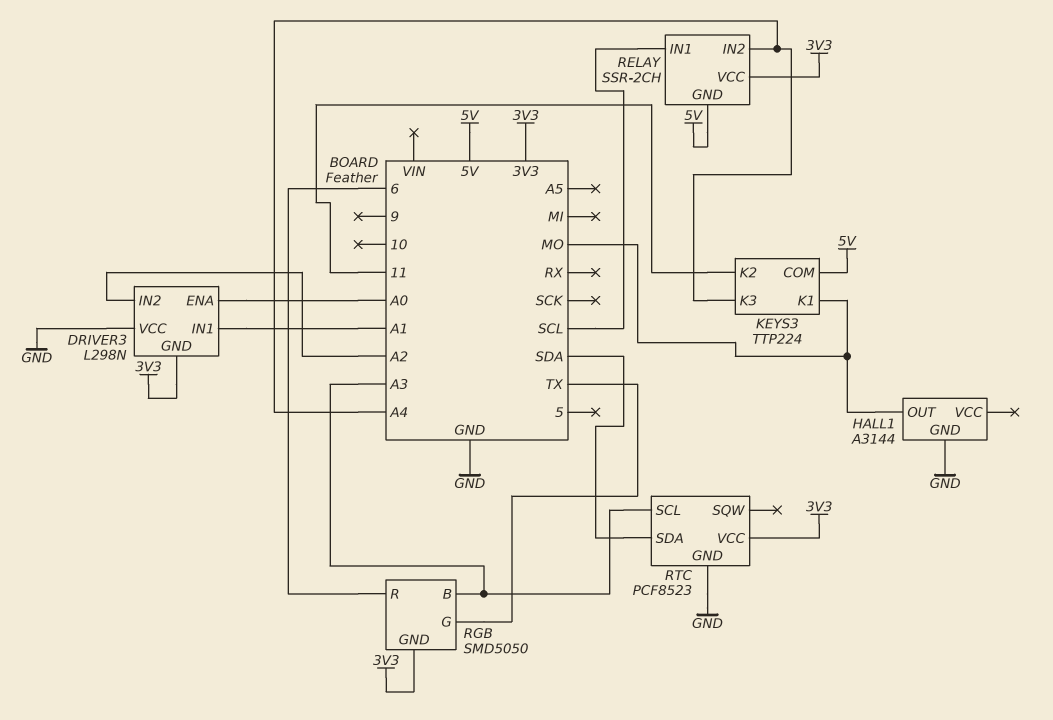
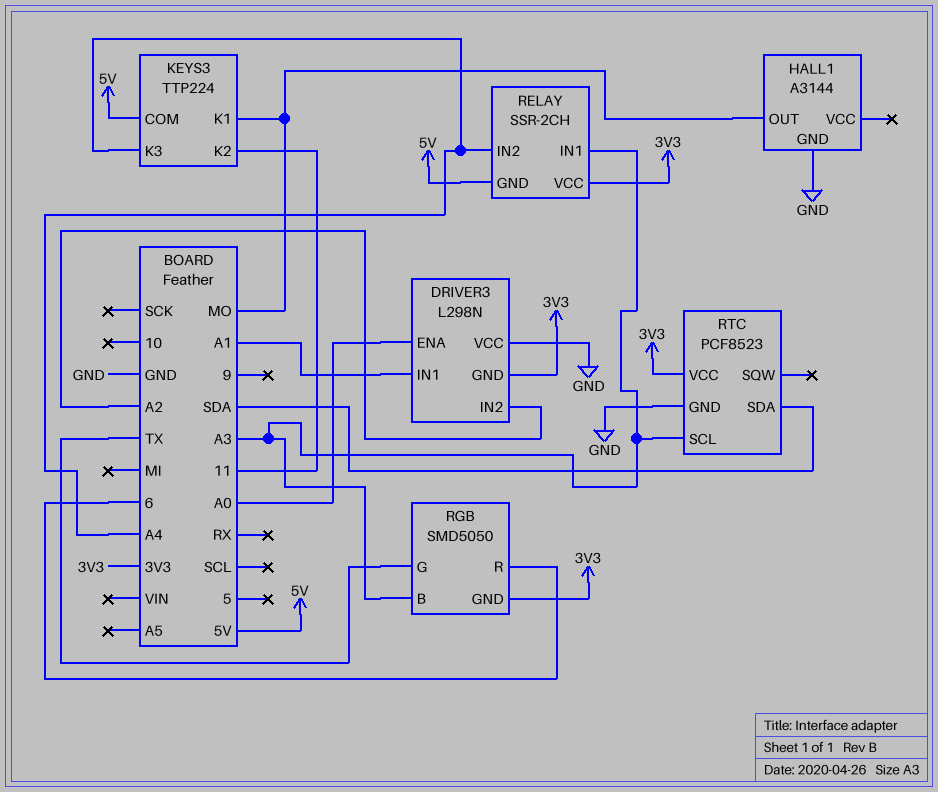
RELAY pin IN1: SCL -> A3

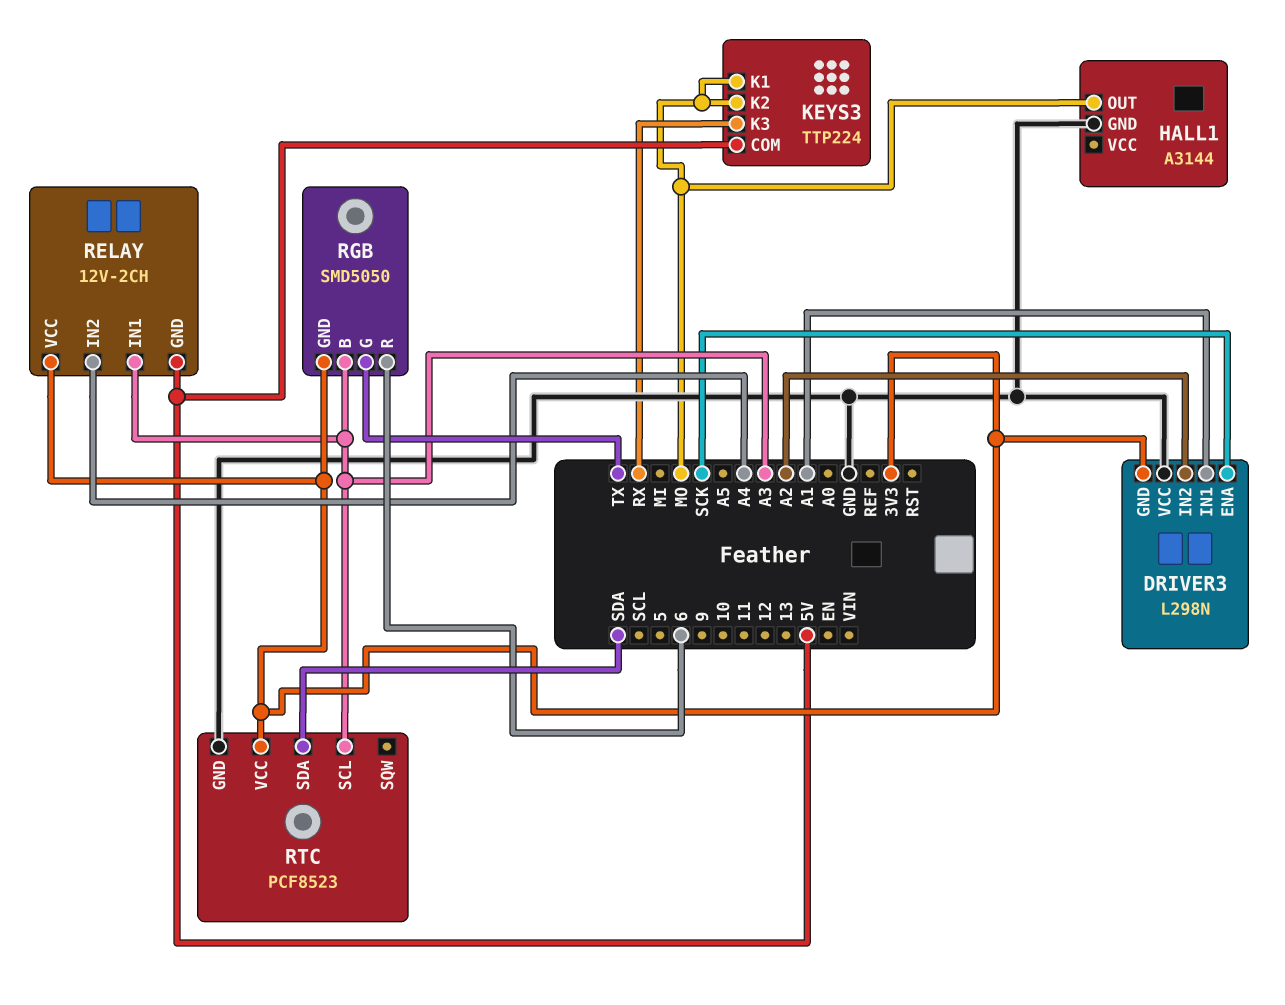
DRIVER3 pin ENA: A0 -> SCK
KEYS3 pin K2: 11 -> MO
KEYS3 pin K3: A4 -> RX
RELAY: SSR-2CH -> 12V-2CH

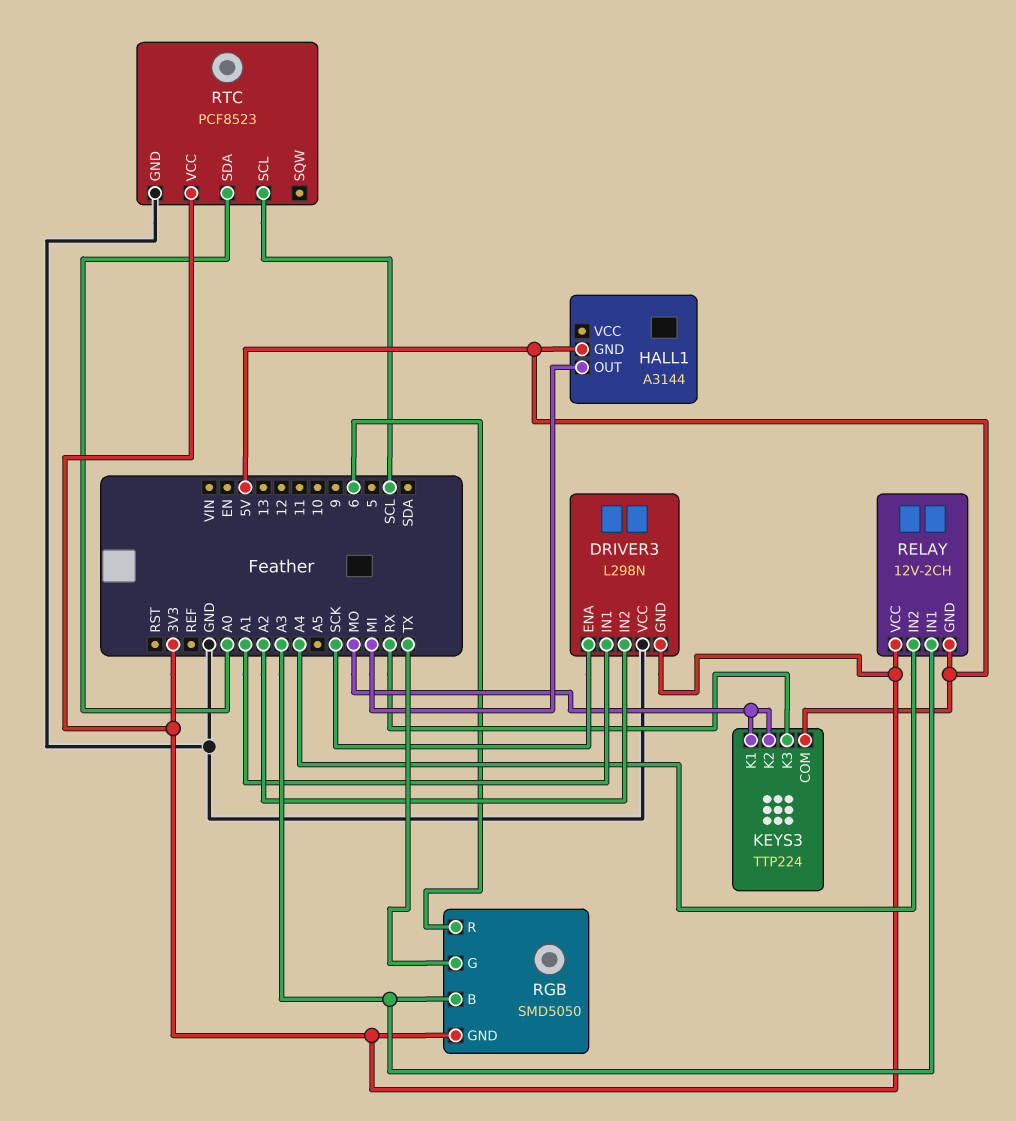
HALL1 pin GND: GND -> 5V
HALL1 pin OUT: MO -> MI
RTC pin SCL: A3 -> SCL
RTC pin SDA: SDA -> A0

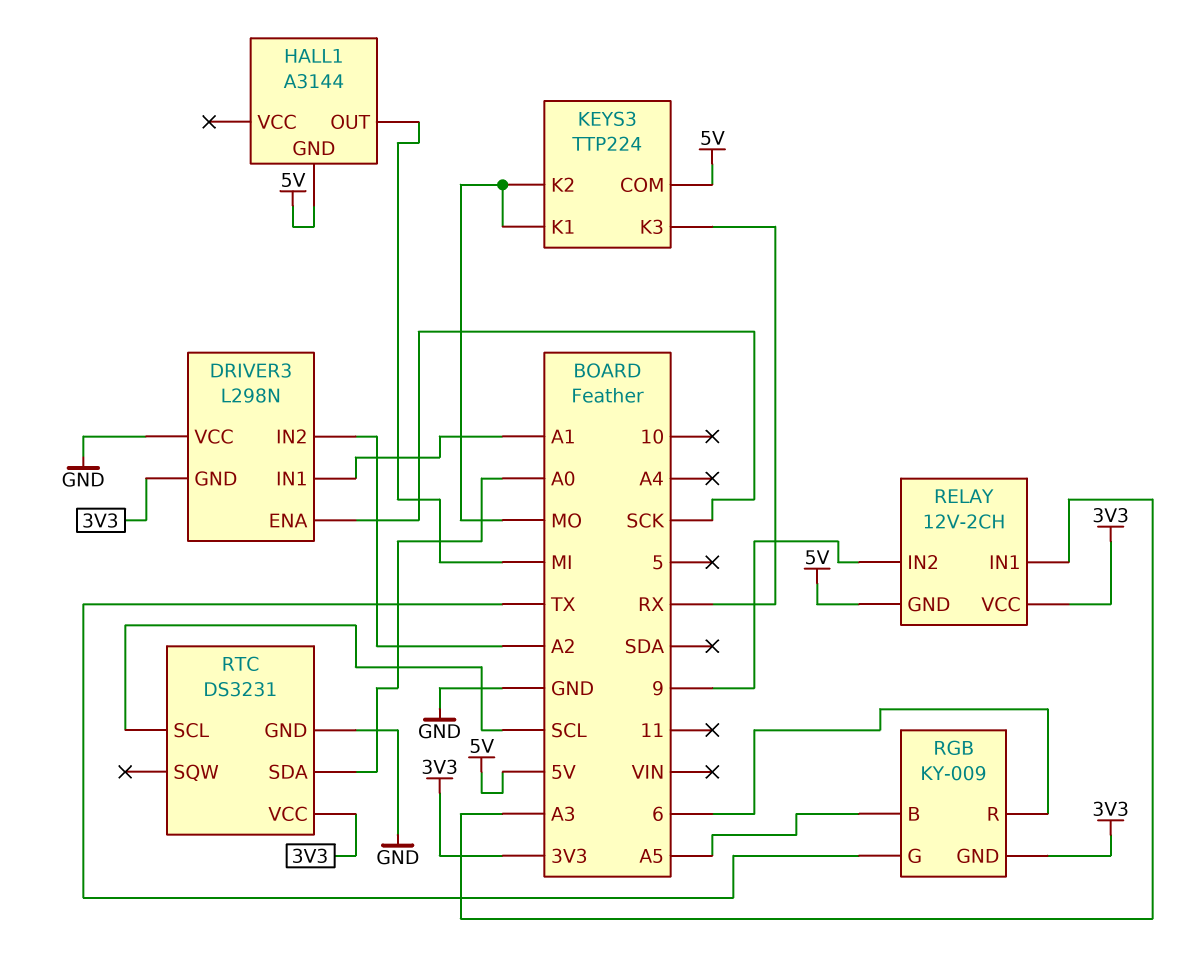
RELAY pin IN2: A4 -> 9
RGB: SMD5050 -> KY-009
RGB pin B: A3 -> A5
RTC: PCF8523 -> DS3231

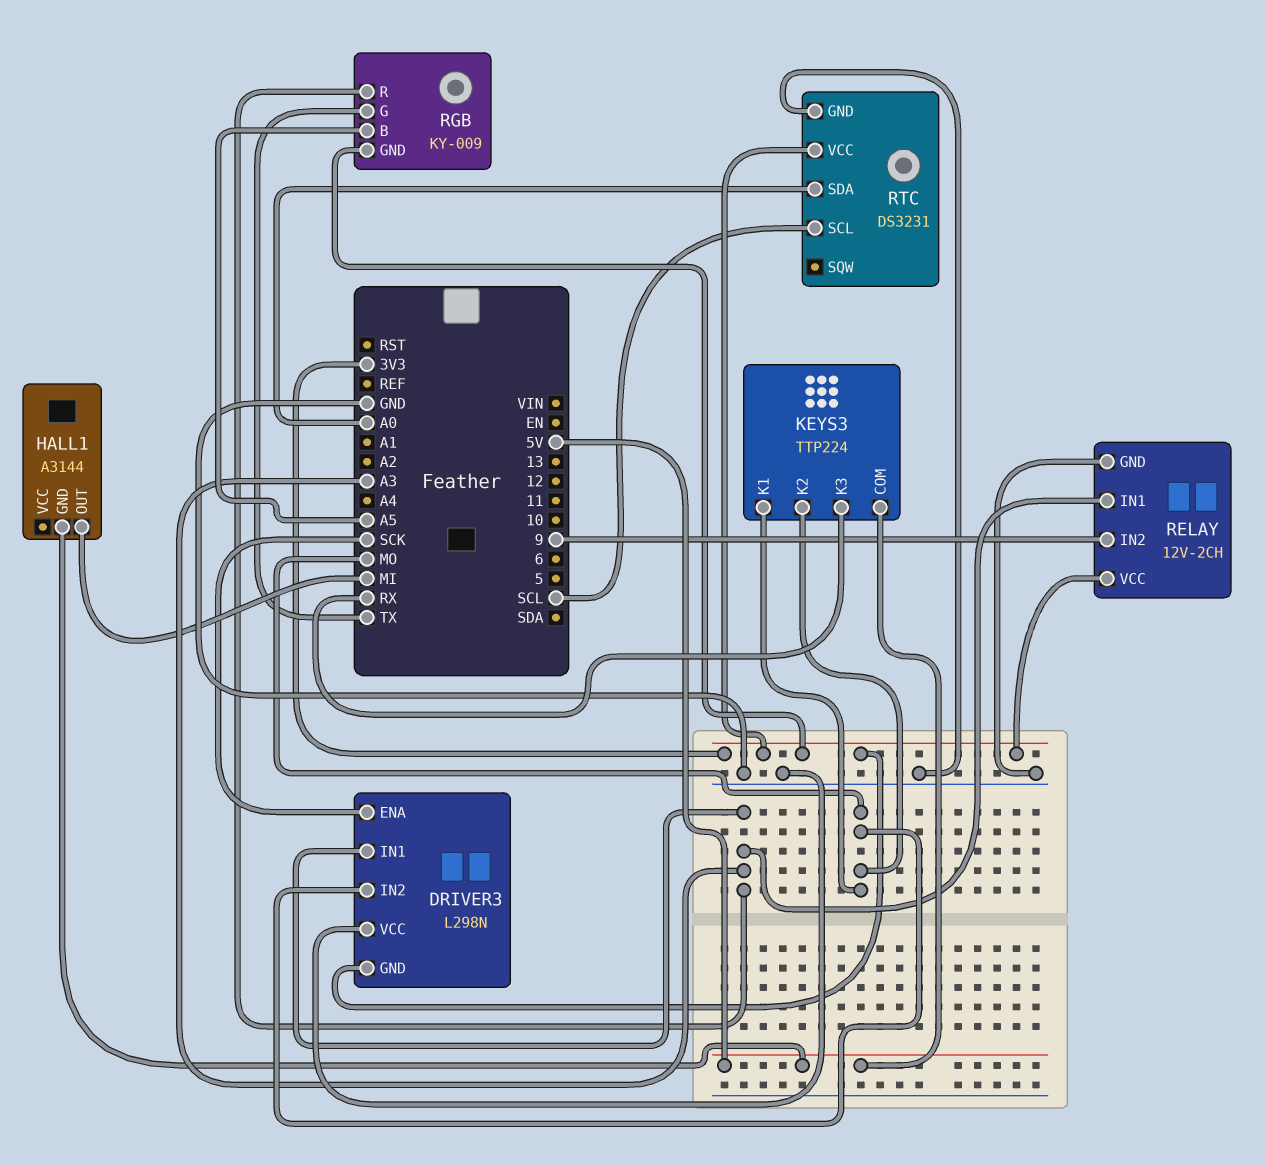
DRIVER3 pin IN1: A1 -> A3
DRIVER3 pin IN2: A2 -> MO
RELAY pin GND: 5V -> GND
RGB pin R: 6 -> A3

